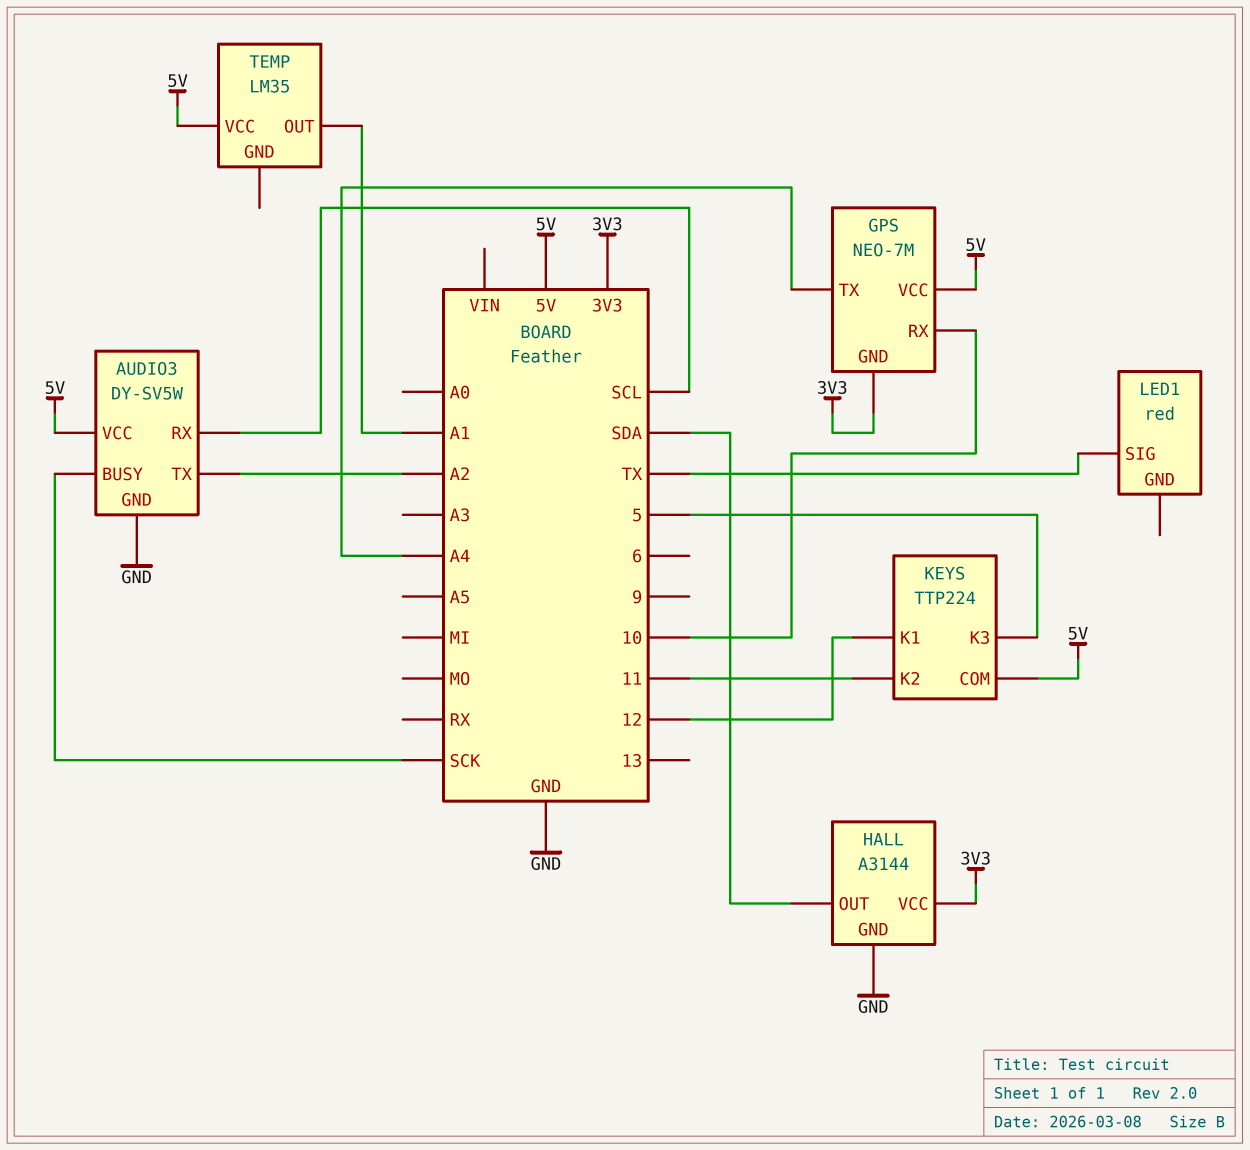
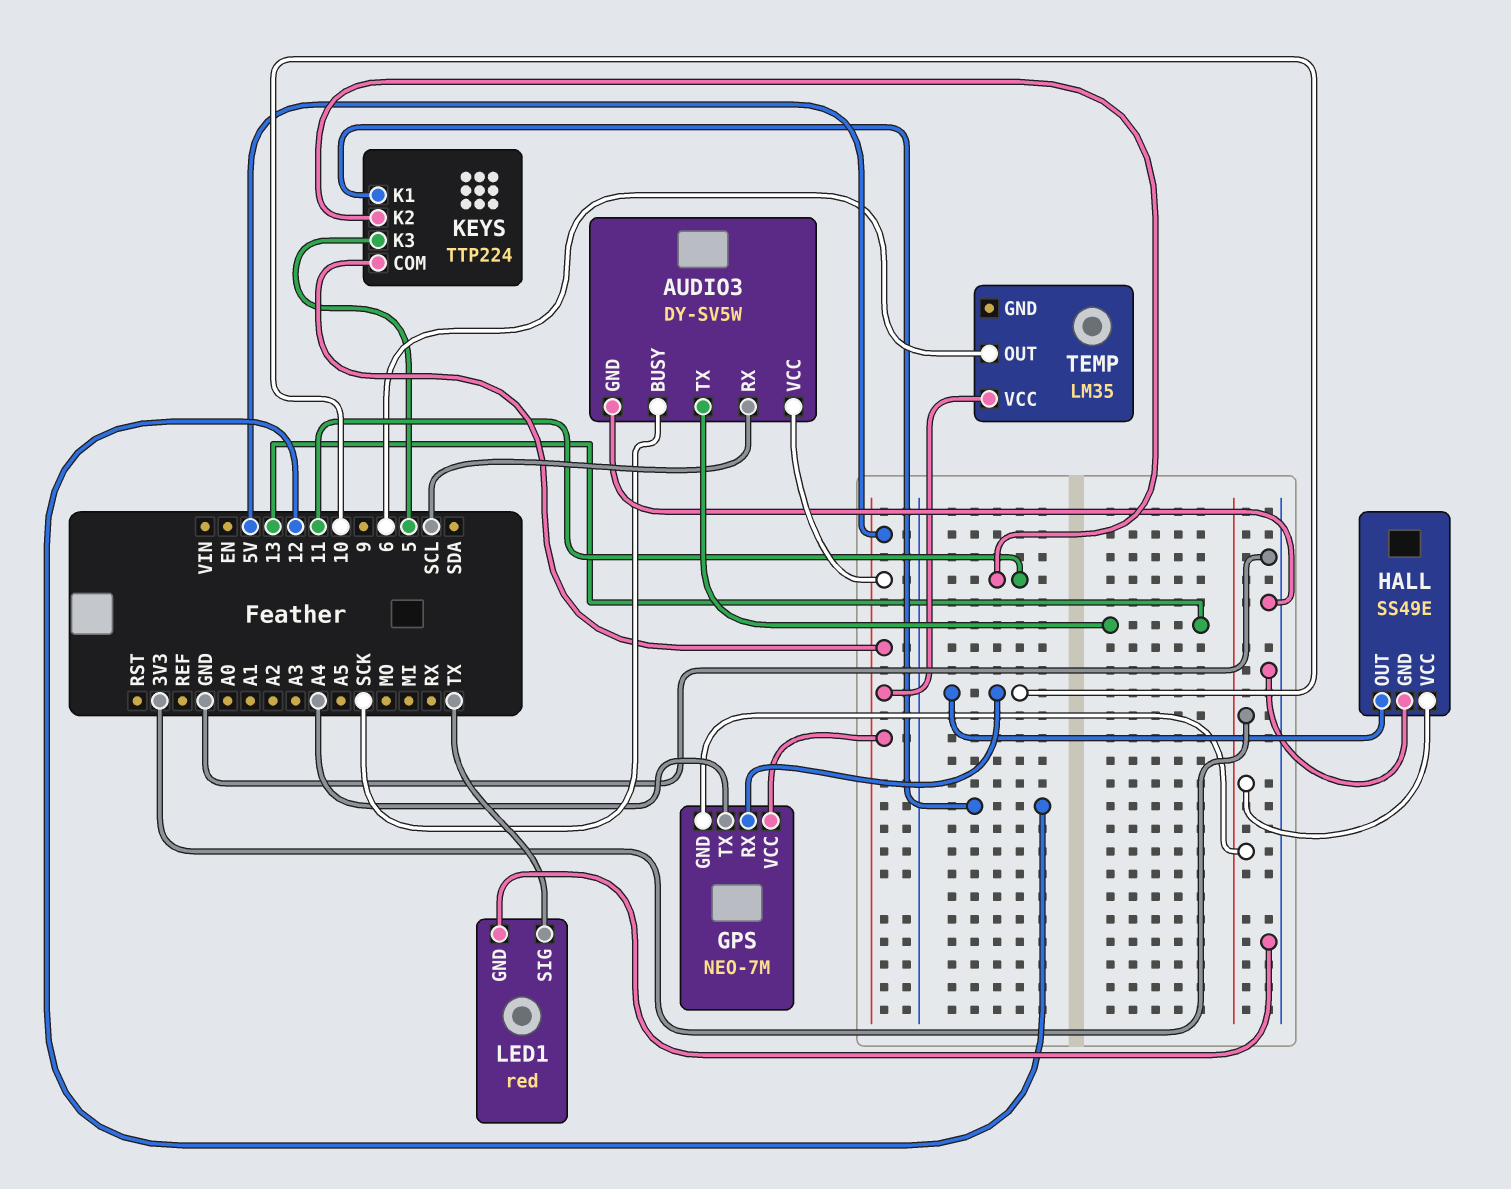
AUDIO3 pin TX: A2 -> 13
HALL: A3144 -> SS49E
HALL pin OUT: SDA -> 10
LED1 pin GND: none -> GND
TEMP pin OUT: A1 -> 6

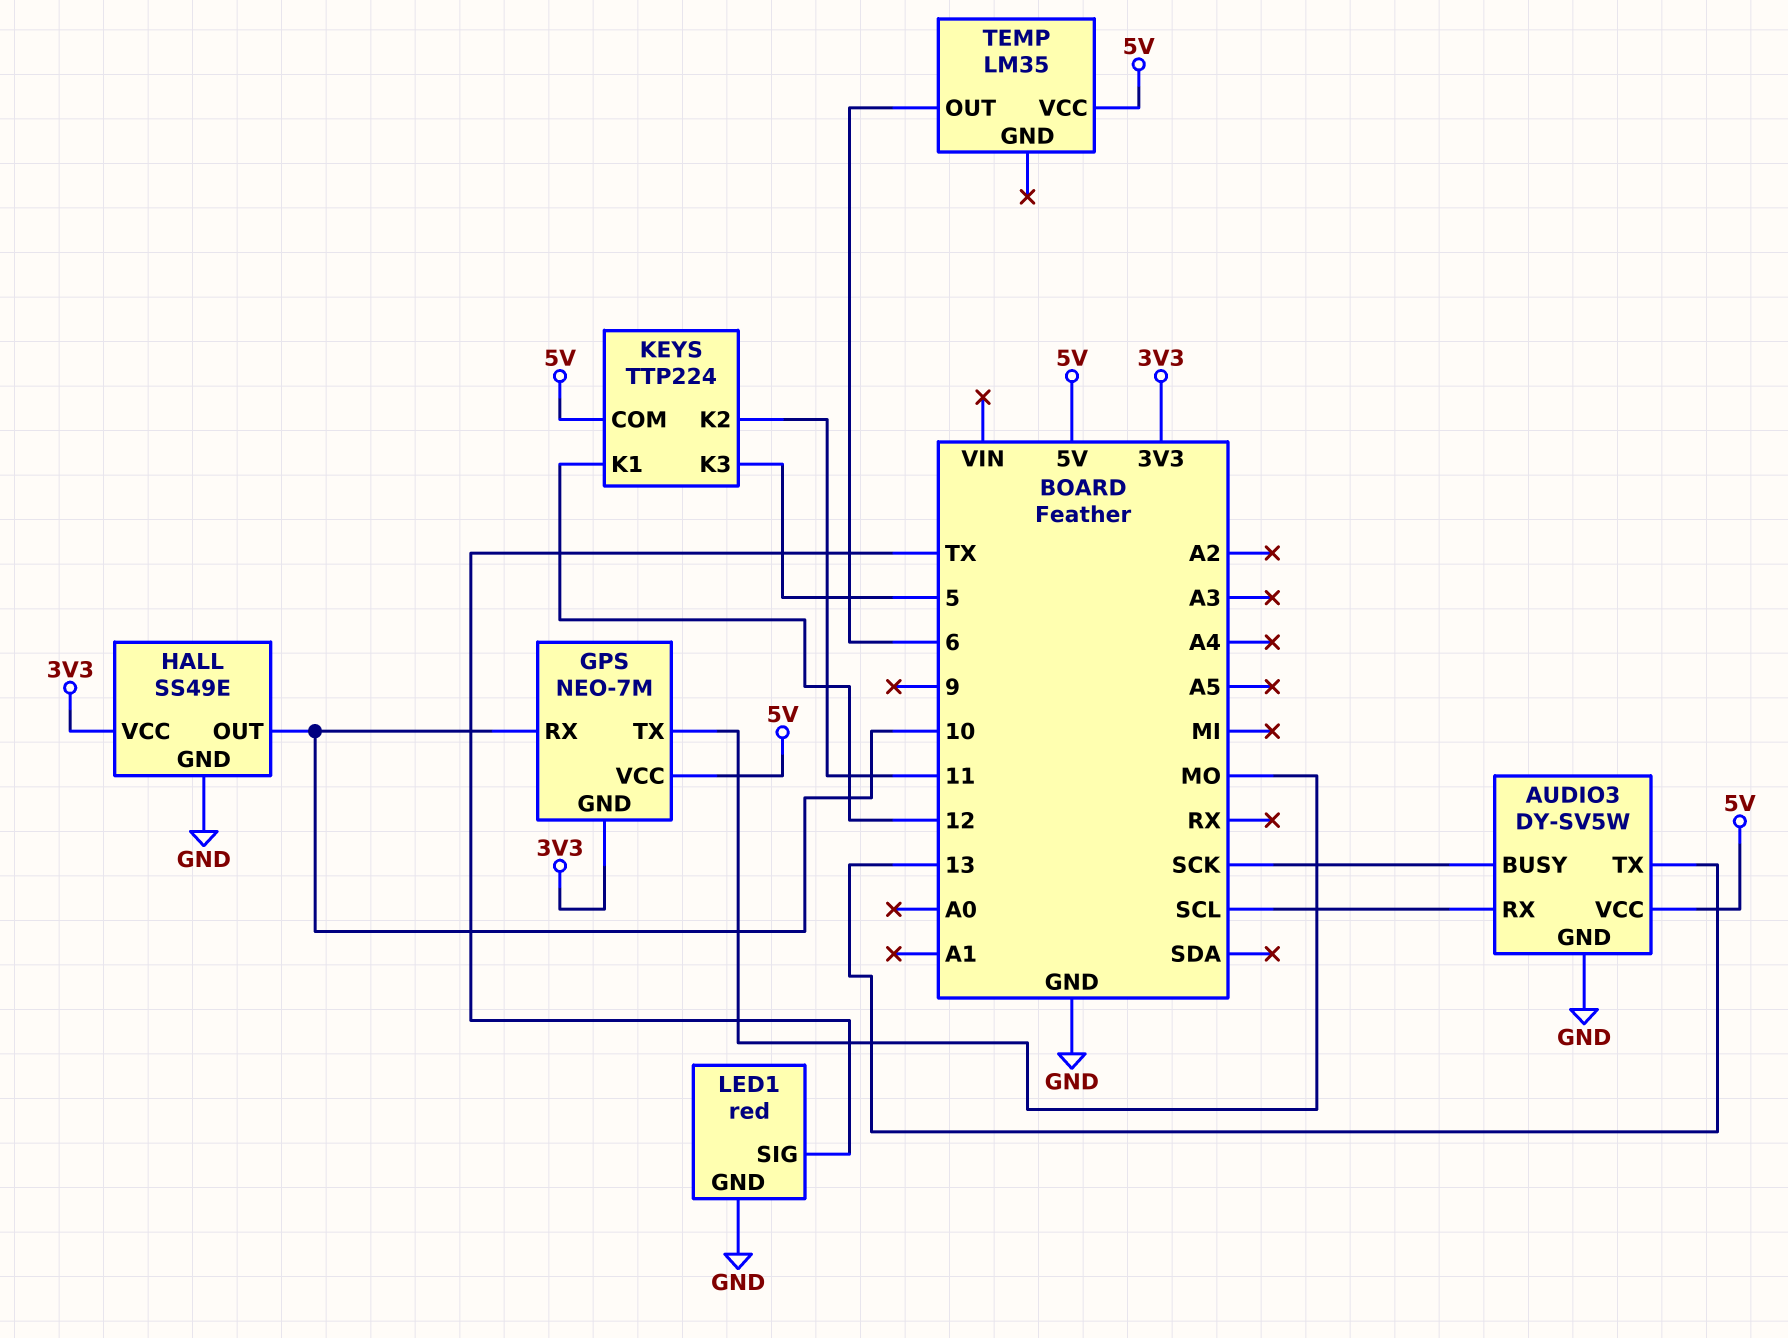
GPS pin TX: A4 -> MO

